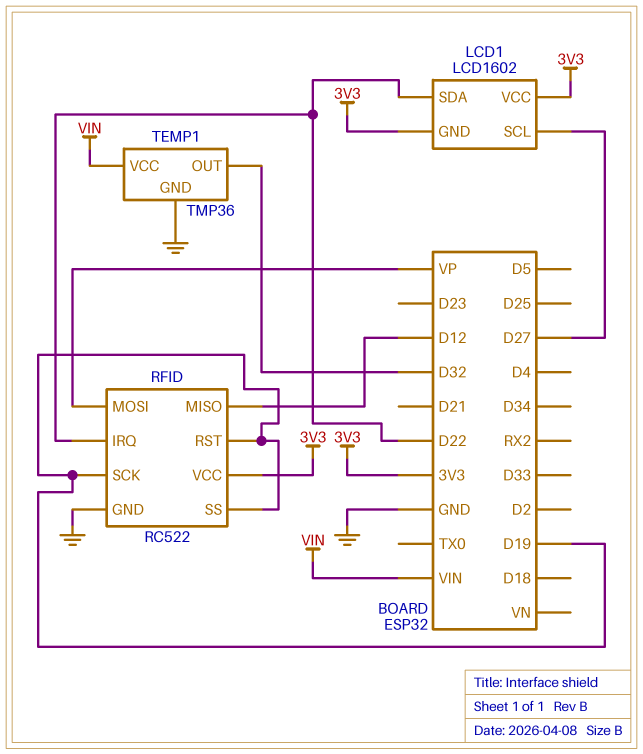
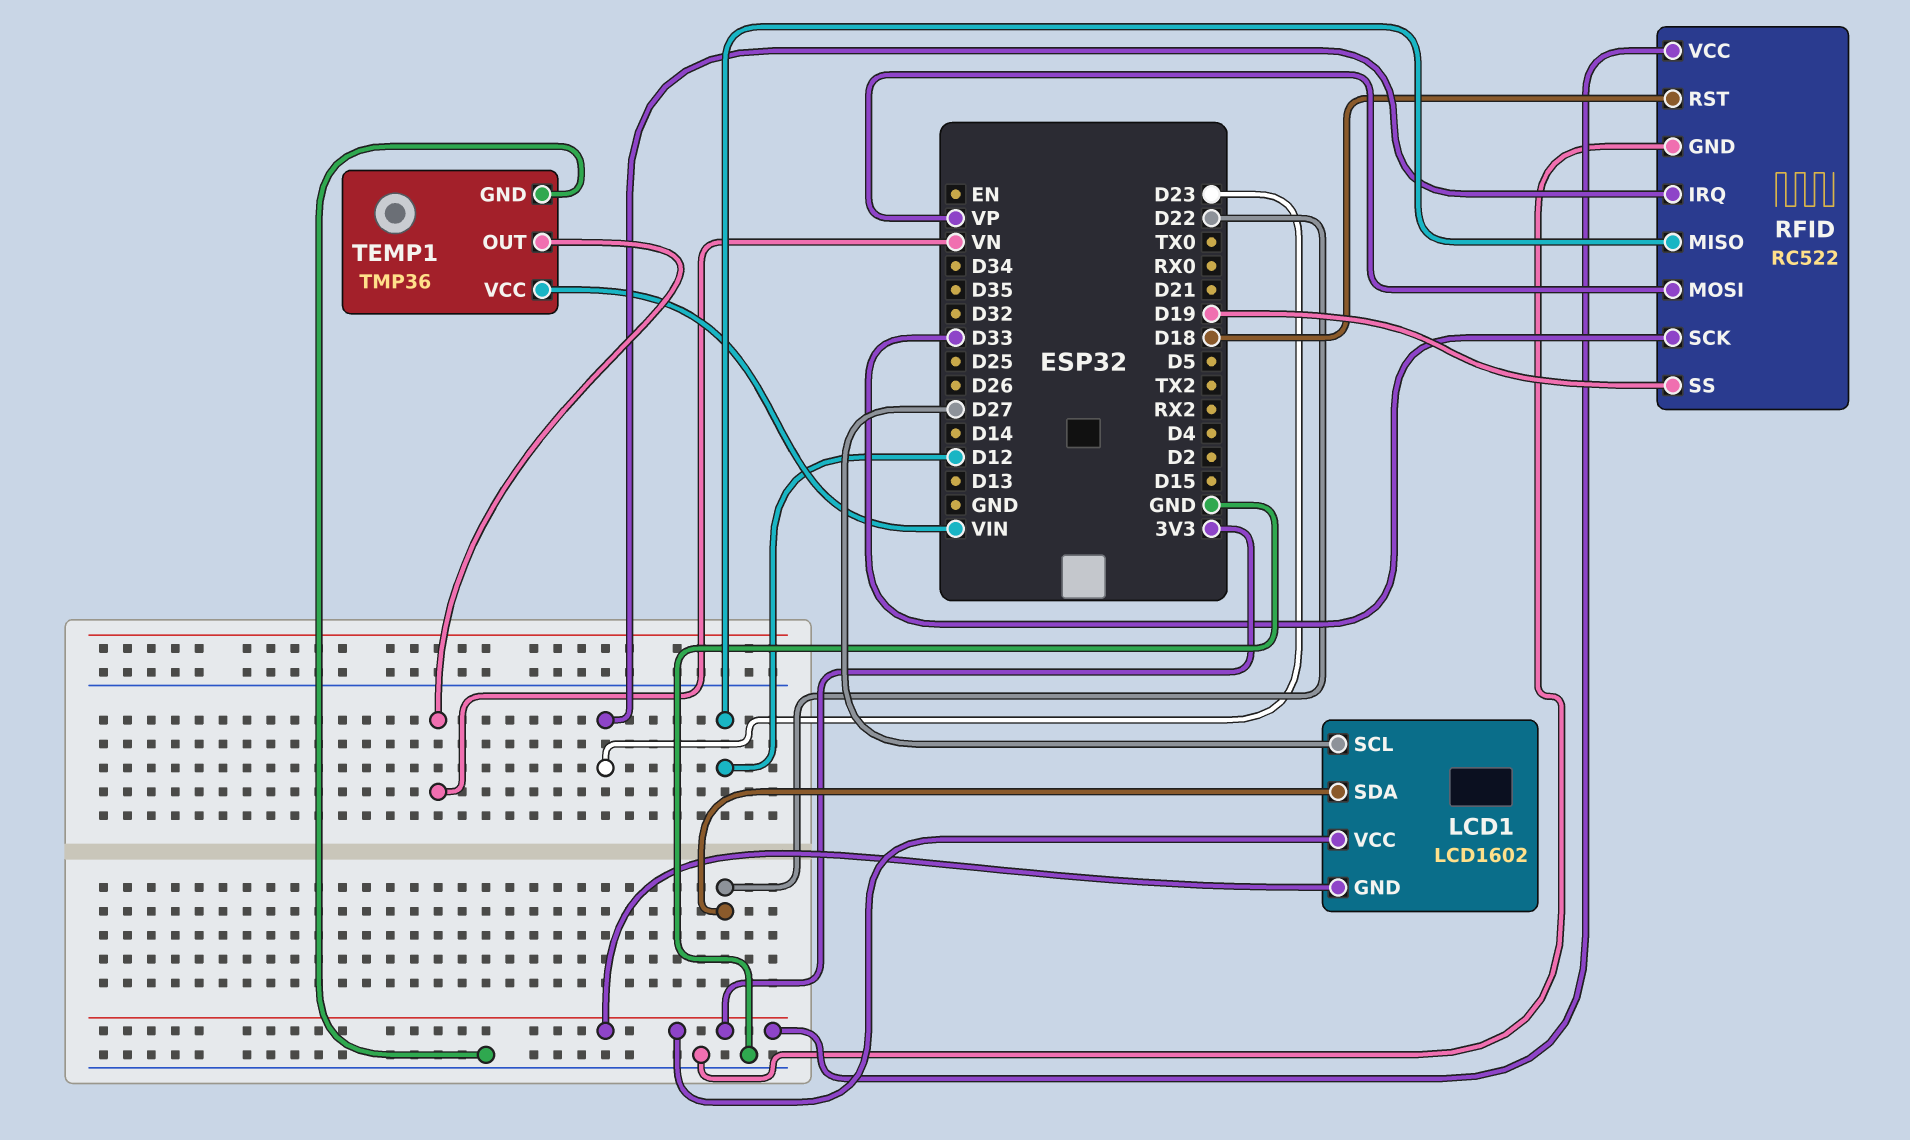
RFID pin IRQ: D22 -> D23
RFID pin RST: D19 -> D18
RFID pin SCK: D19 -> D33
TEMP1 pin OUT: D32 -> VN

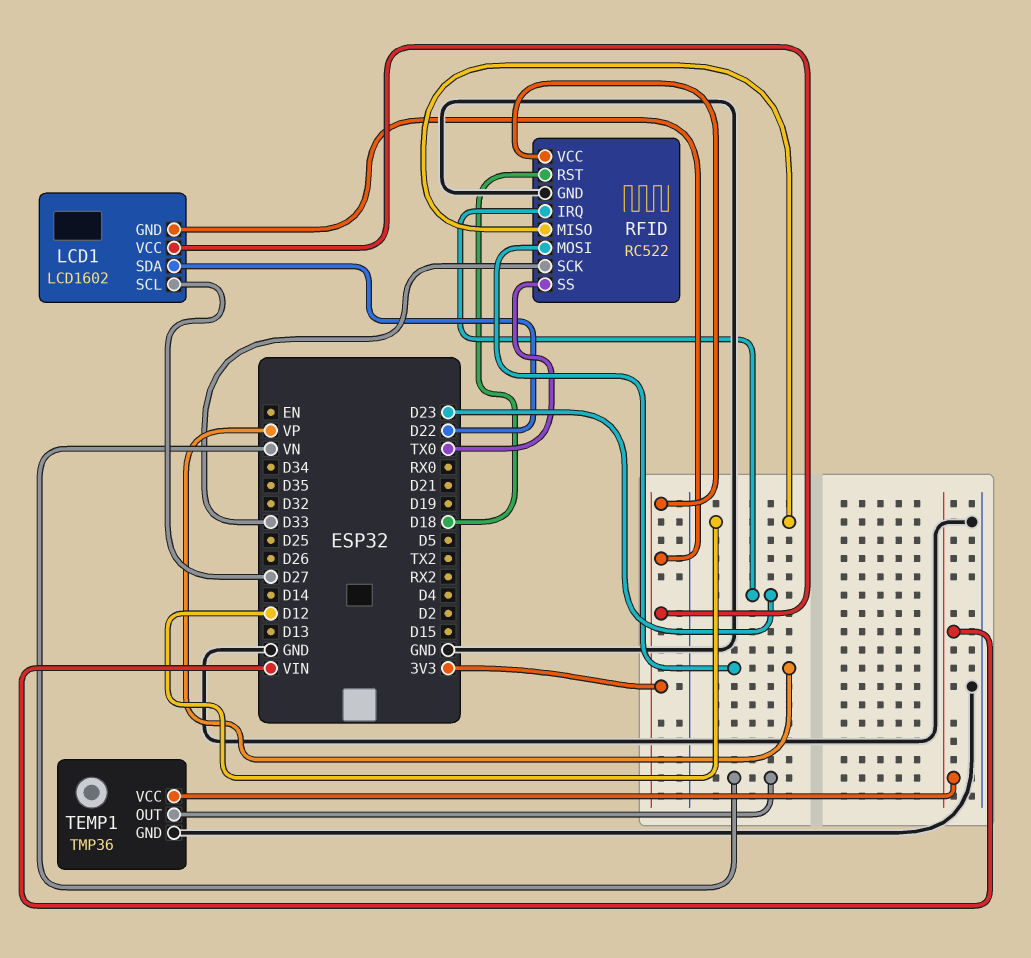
RFID pin SS: D19 -> TX0

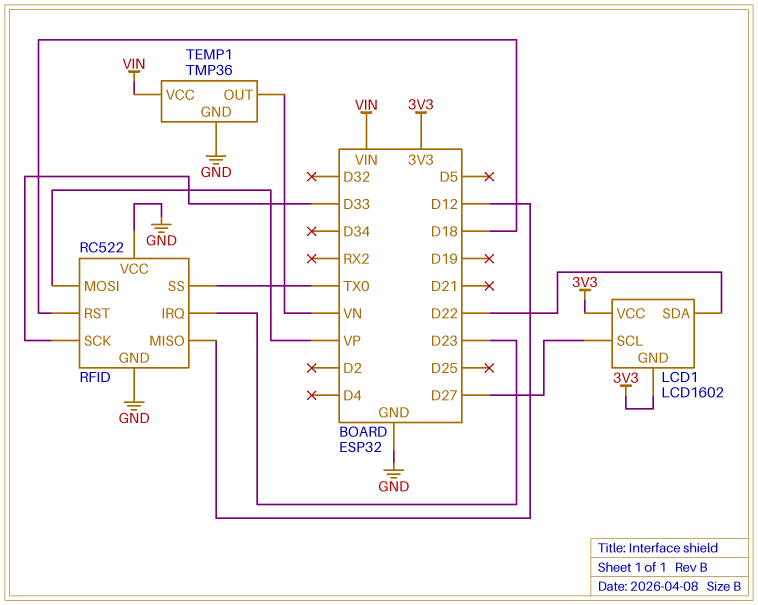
RFID pin VCC: 3V3 -> GND

